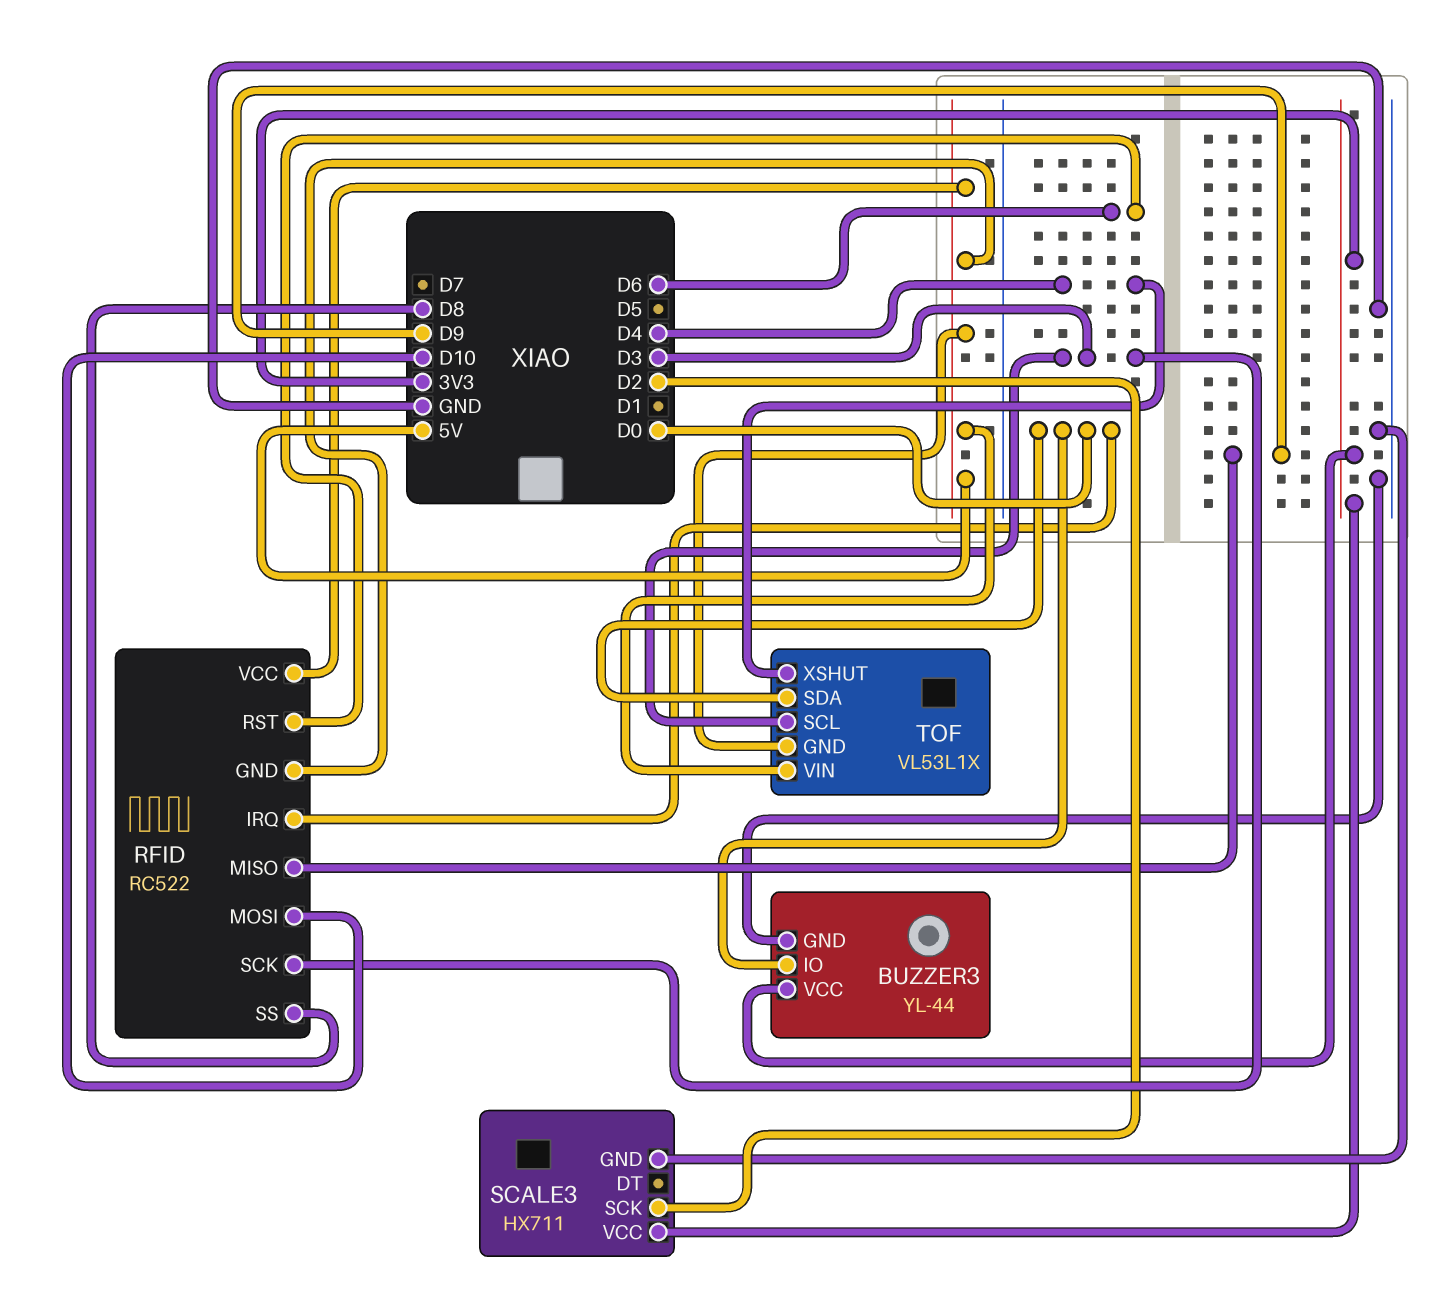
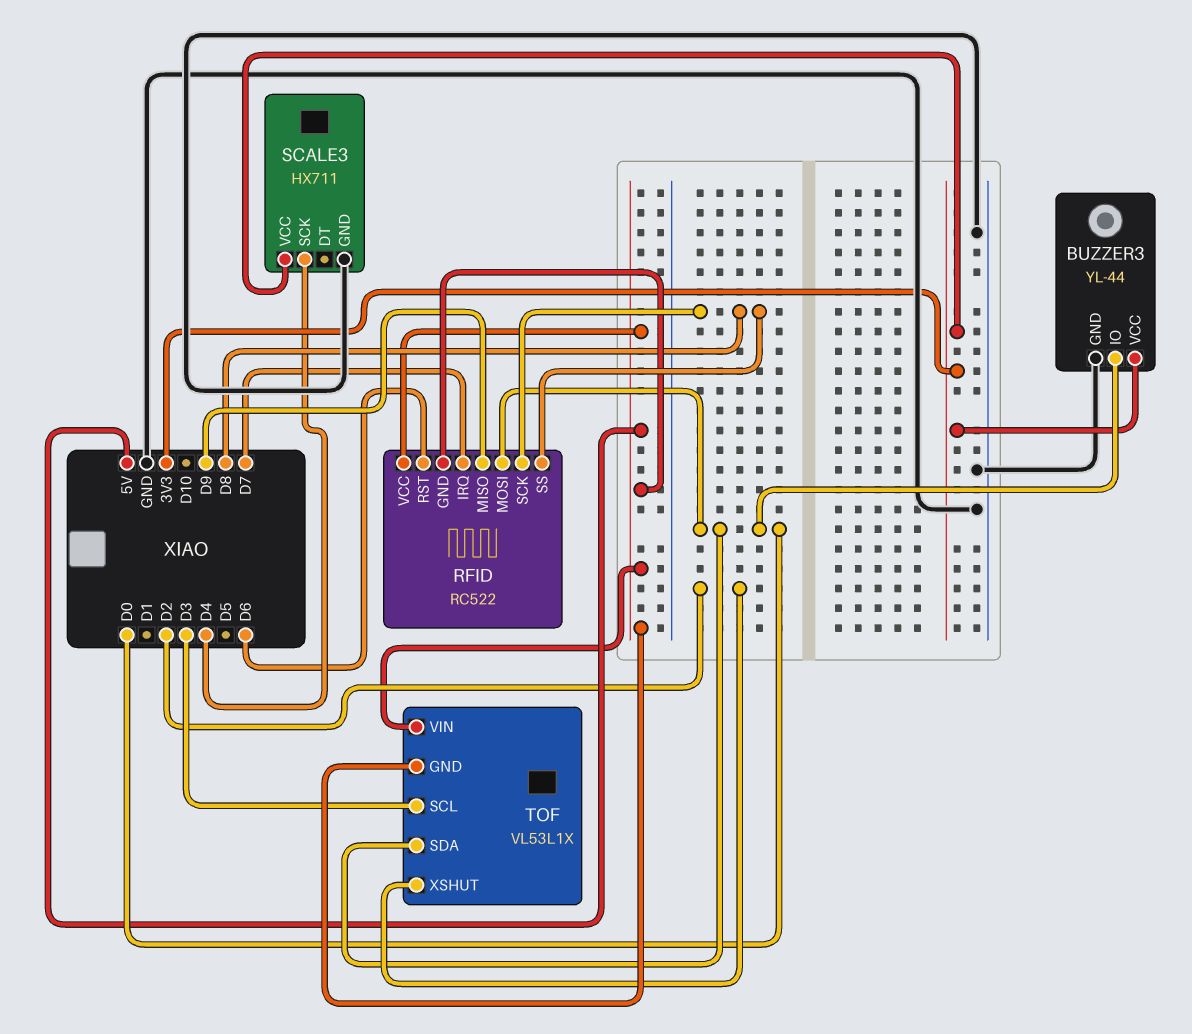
RFID pin IRQ: D0 -> D7
RFID pin MOSI: D10 -> D0
RFID pin SCK: D3 -> D8
SCALE3 pin SCK: D2 -> D4
TOF pin XSHUT: D4 -> D2

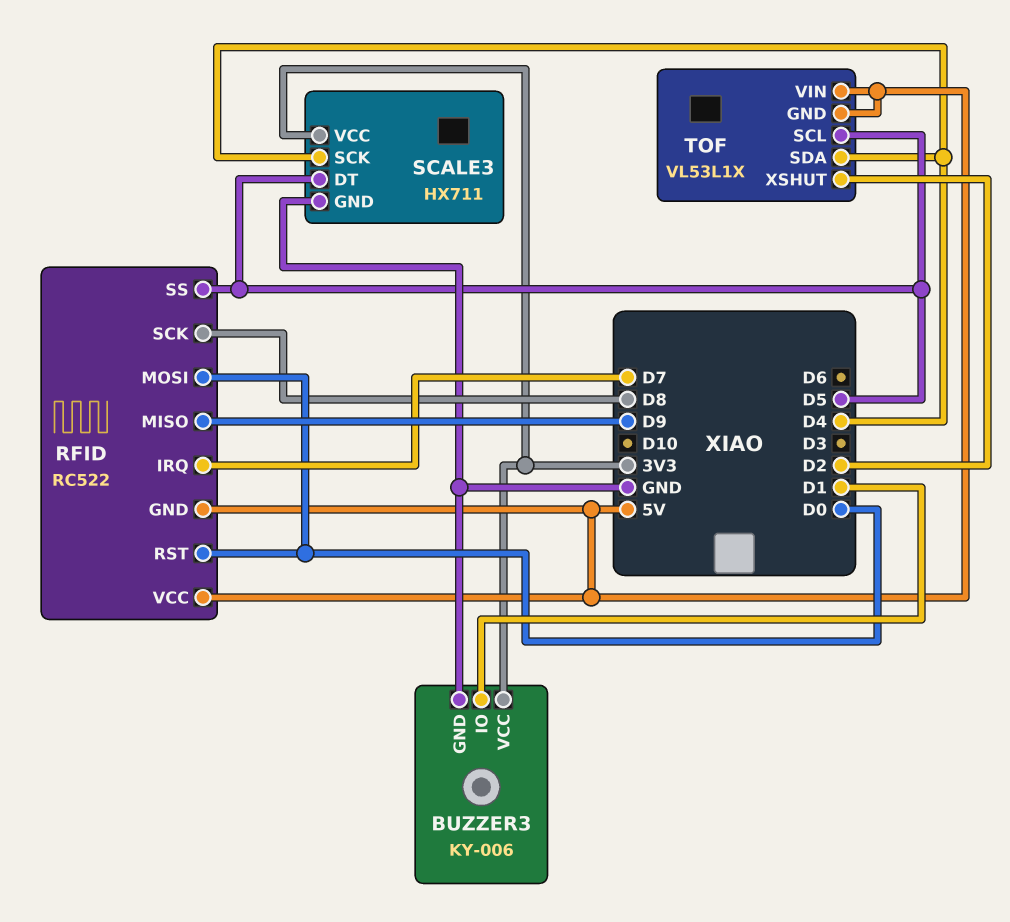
BUZZER3: YL-44 -> KY-006
BUZZER3 pin IO: D0 -> D1
RFID pin RST: D6 -> D0
RFID pin SS: D8 -> D5
SCALE3 pin DT: none -> D5
TOF pin SCL: D3 -> D5
TOF pin SDA: D0 -> D4

